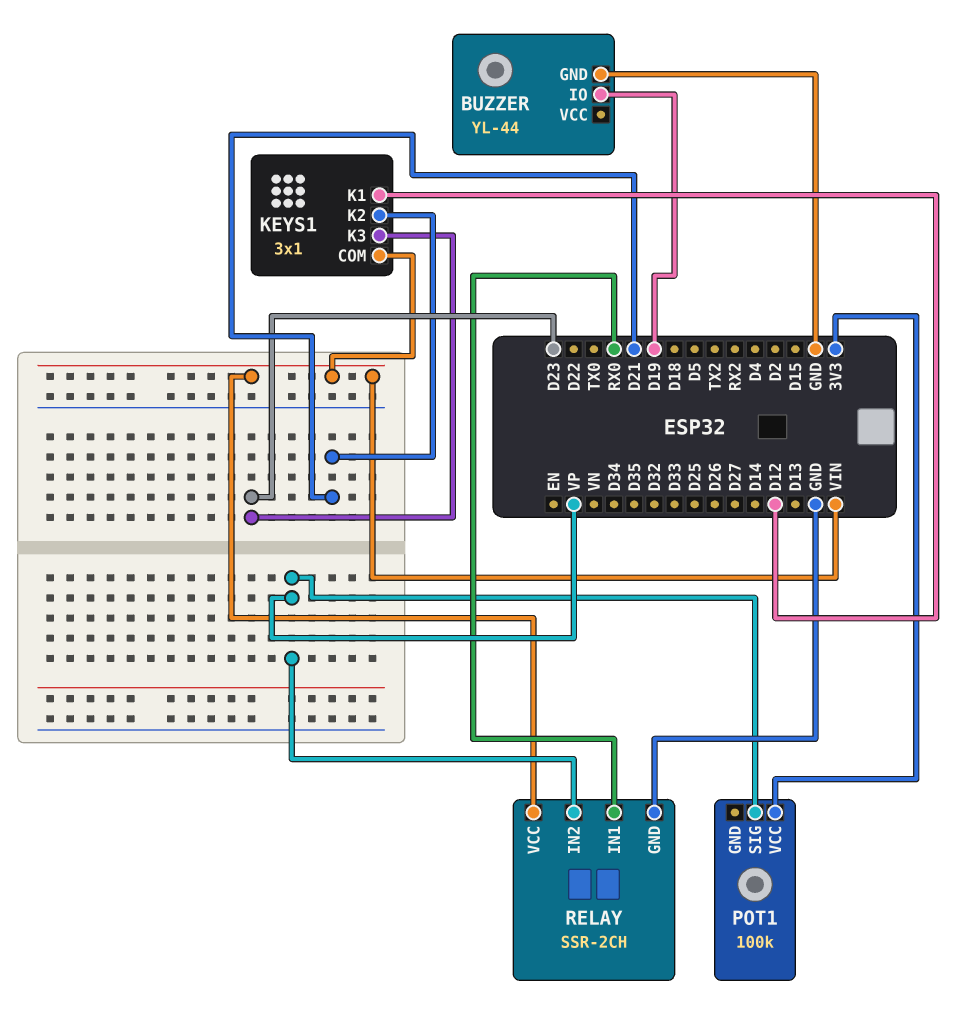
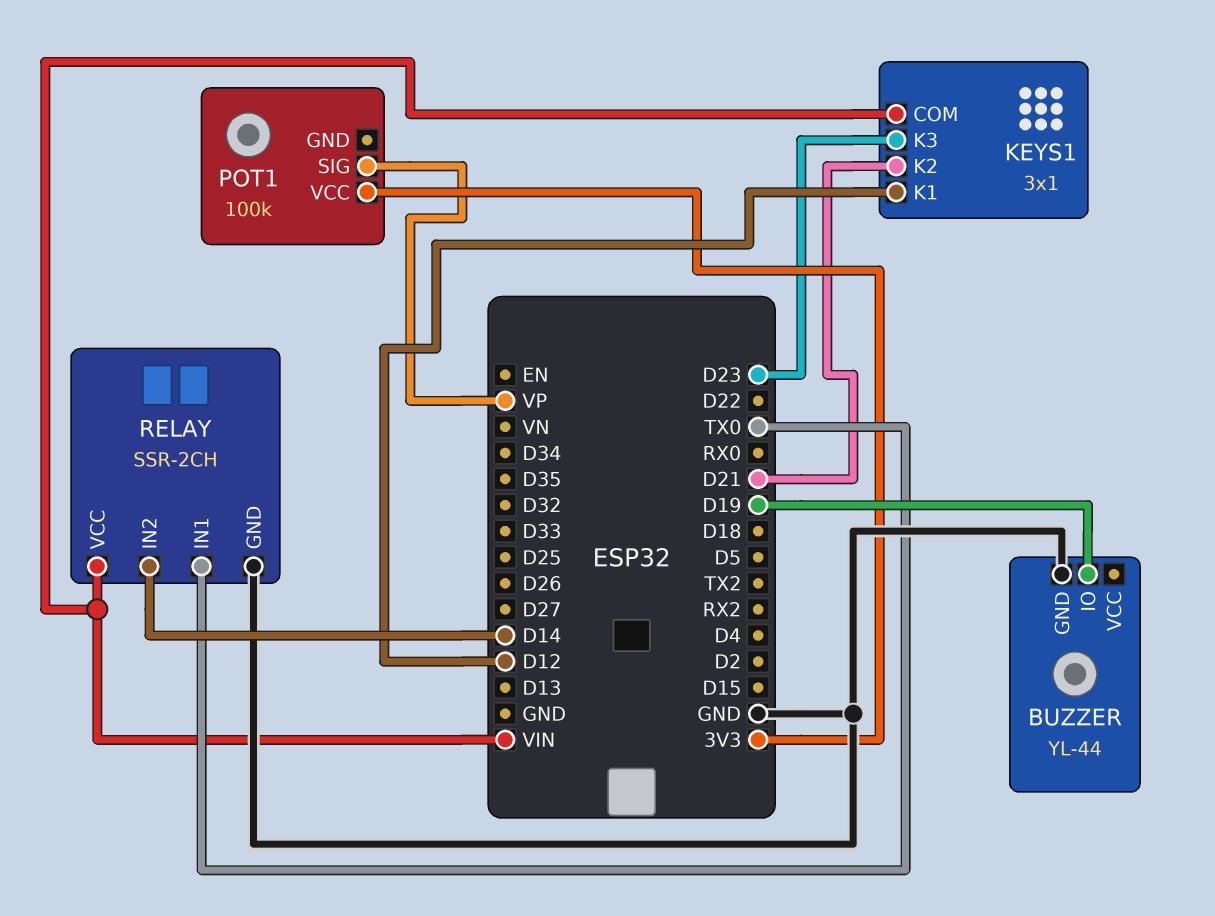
RELAY pin IN1: RX0 -> TX0
RELAY pin IN2: VP -> D14

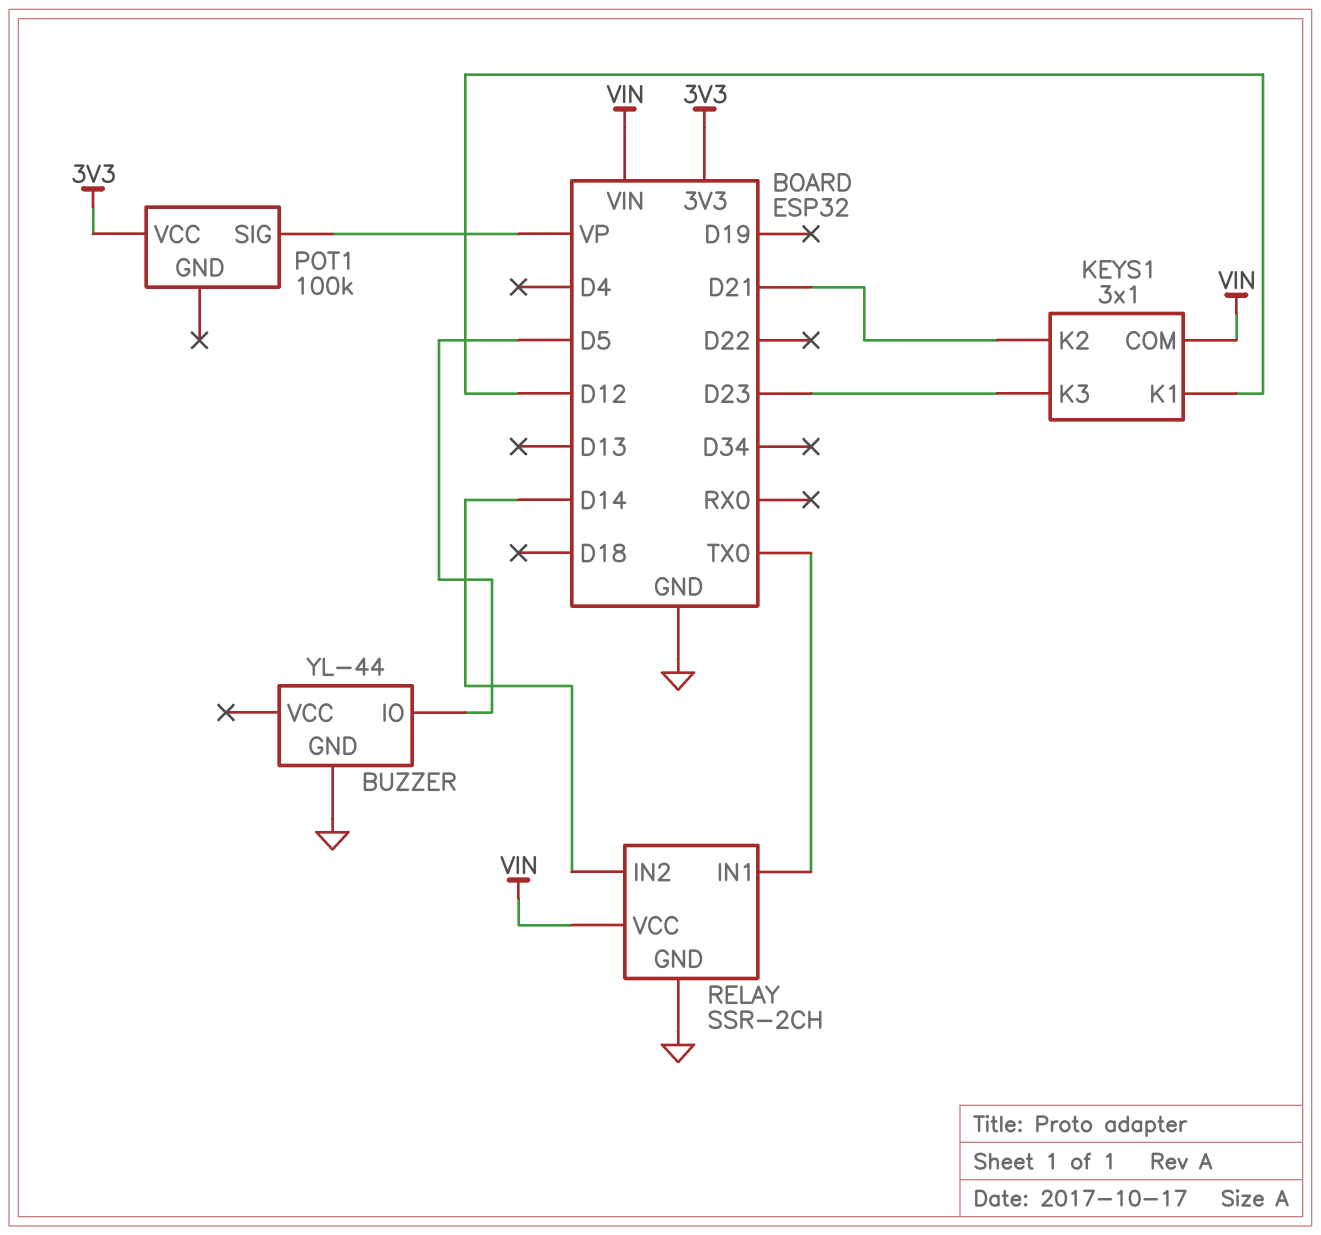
BUZZER pin IO: D19 -> D5

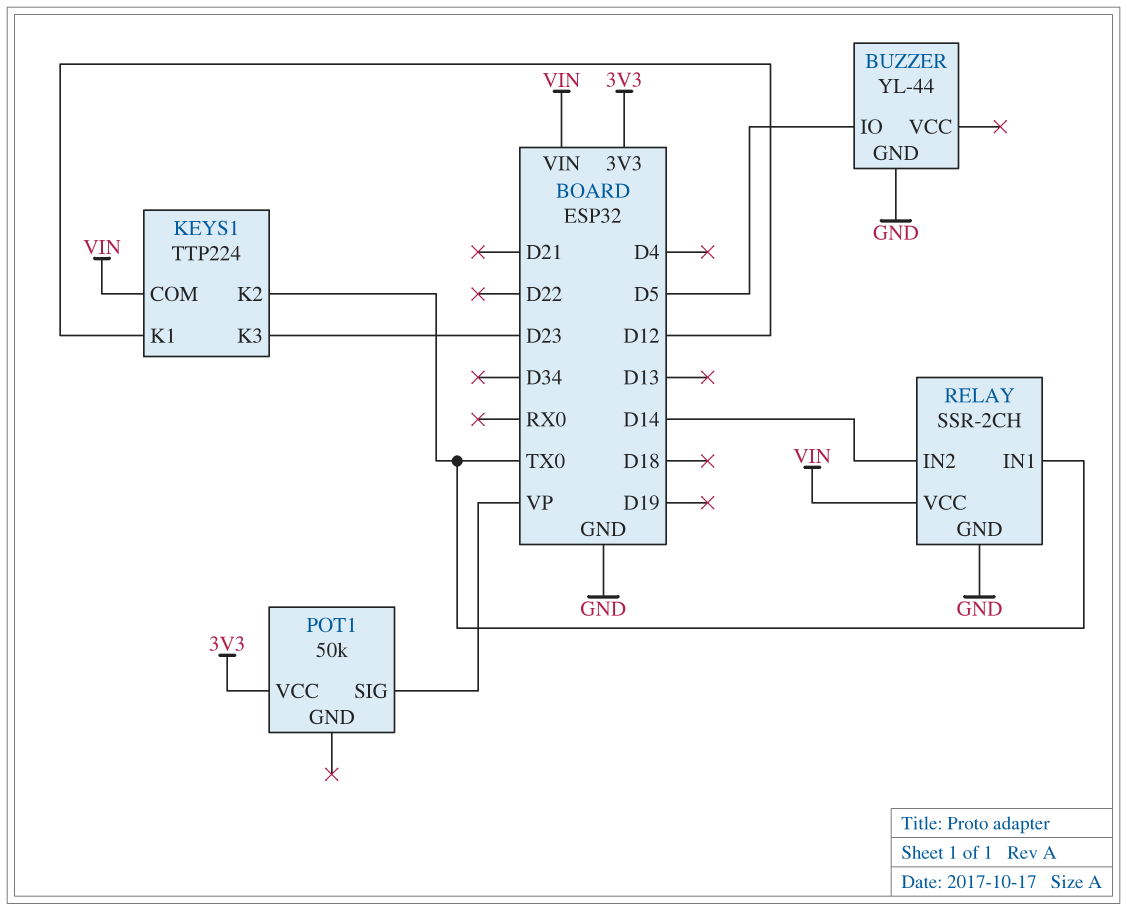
KEYS1: 3x1 -> TTP224
KEYS1 pin K2: D21 -> TX0
POT1: 100k -> 50k

